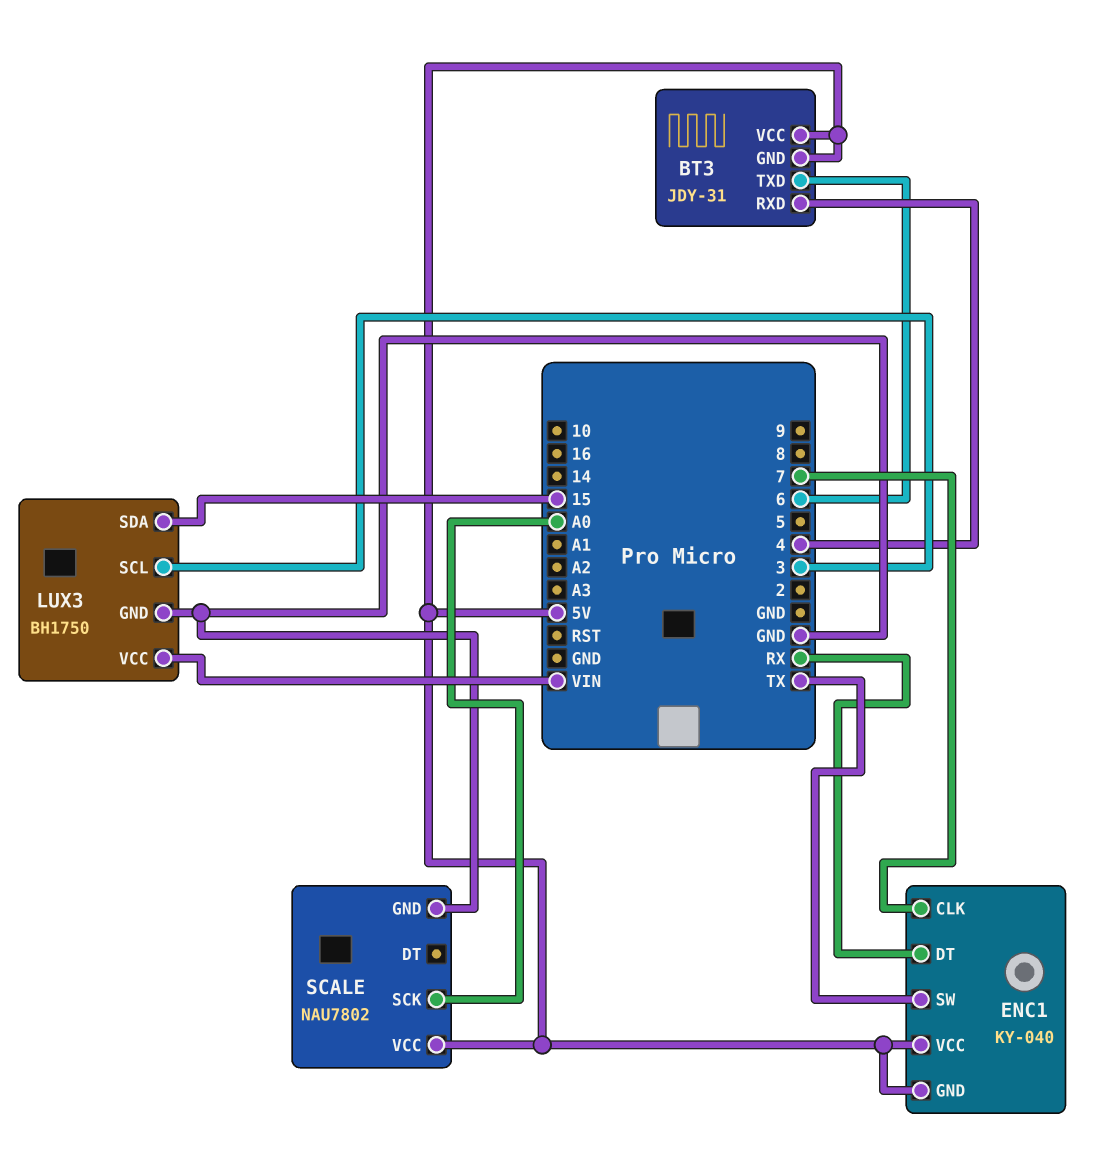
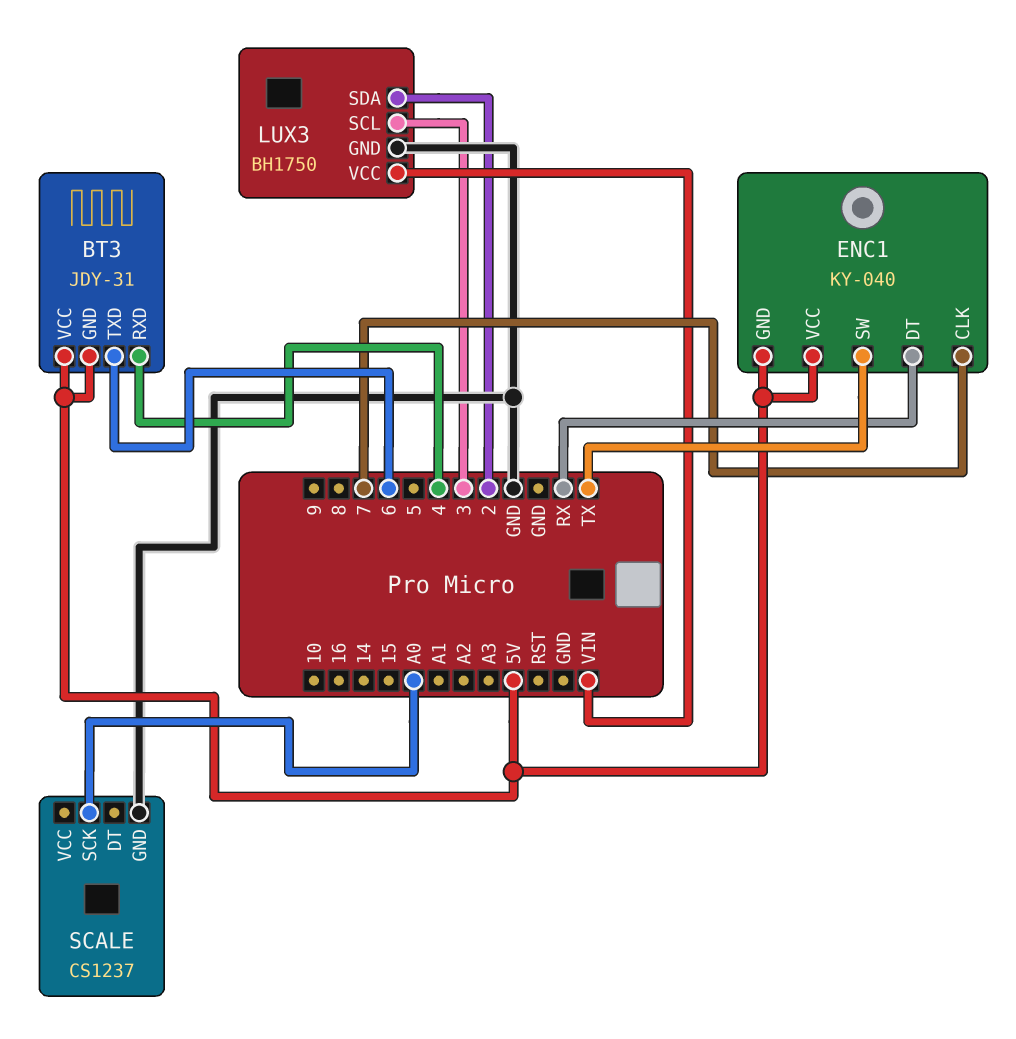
LUX3 pin SDA: 15 -> 2
SCALE: NAU7802 -> CS1237
SCALE pin VCC: 5V -> none

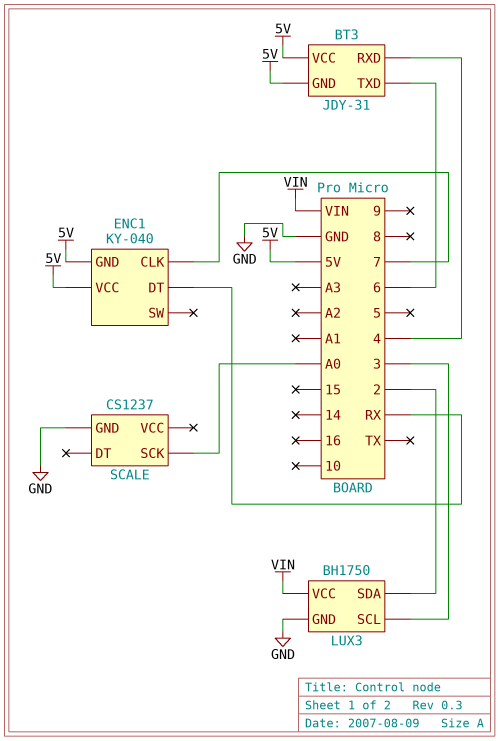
ENC1 pin SW: TX -> none

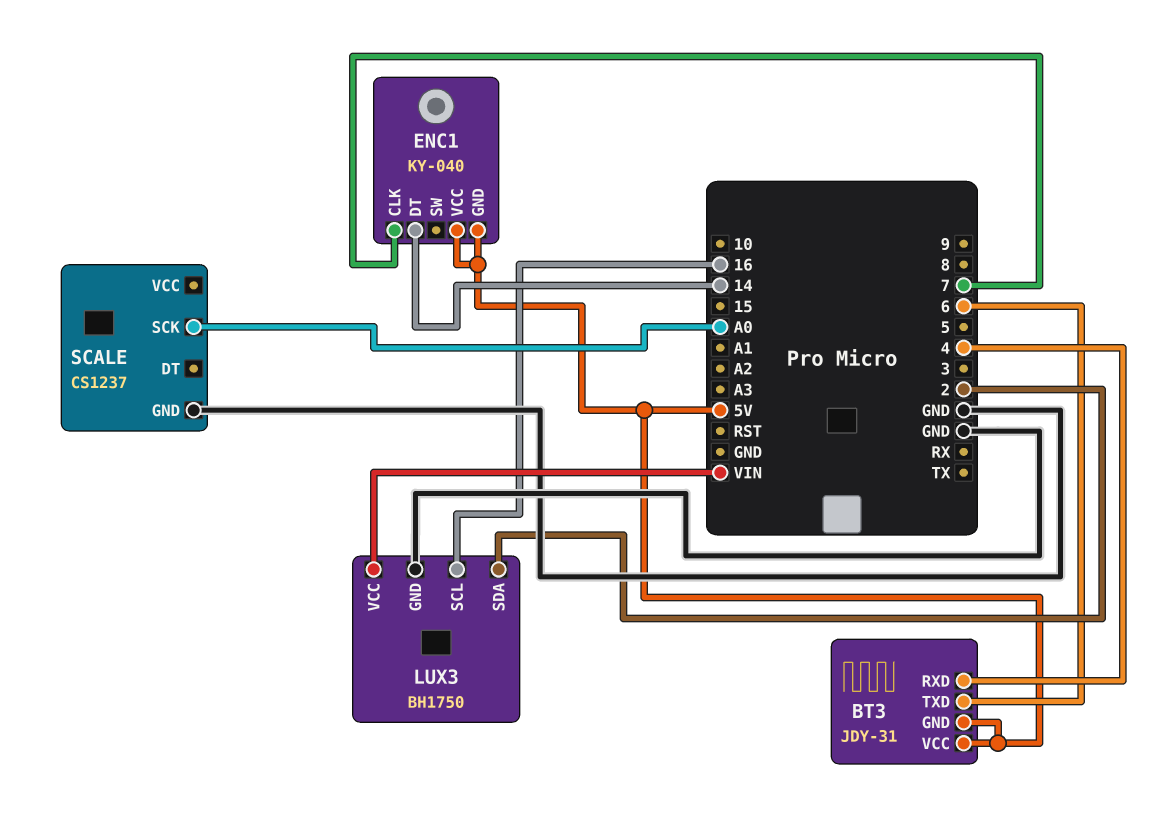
ENC1 pin DT: RX -> 14
LUX3 pin SCL: 3 -> 16

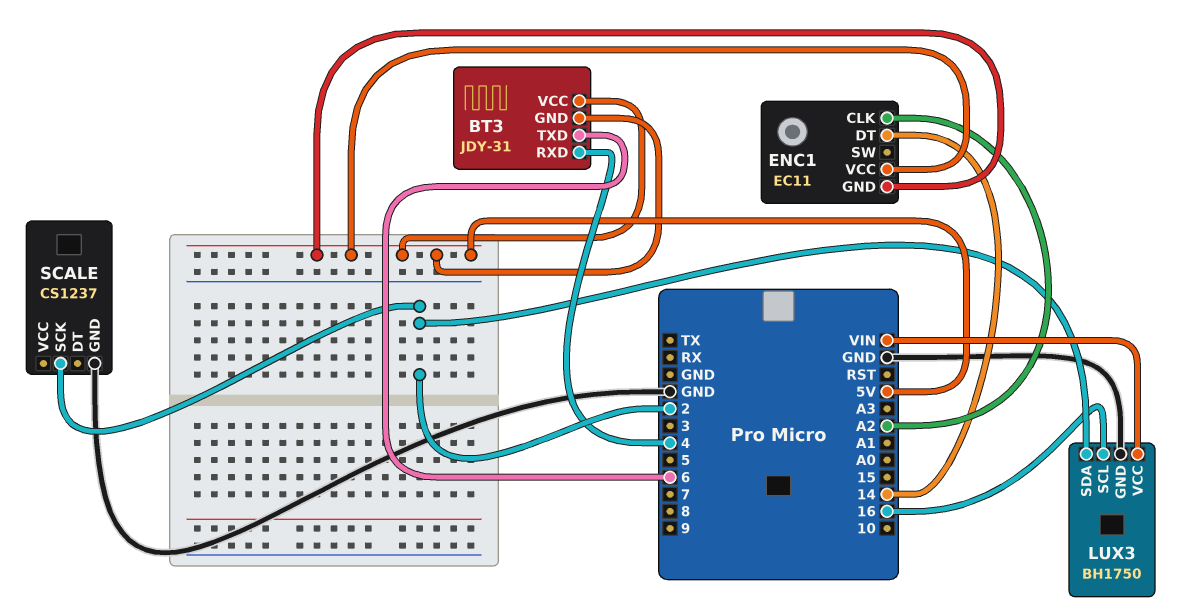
ENC1: KY-040 -> EC11
ENC1 pin CLK: 7 -> A2
SCALE pin SCK: A0 -> 2

